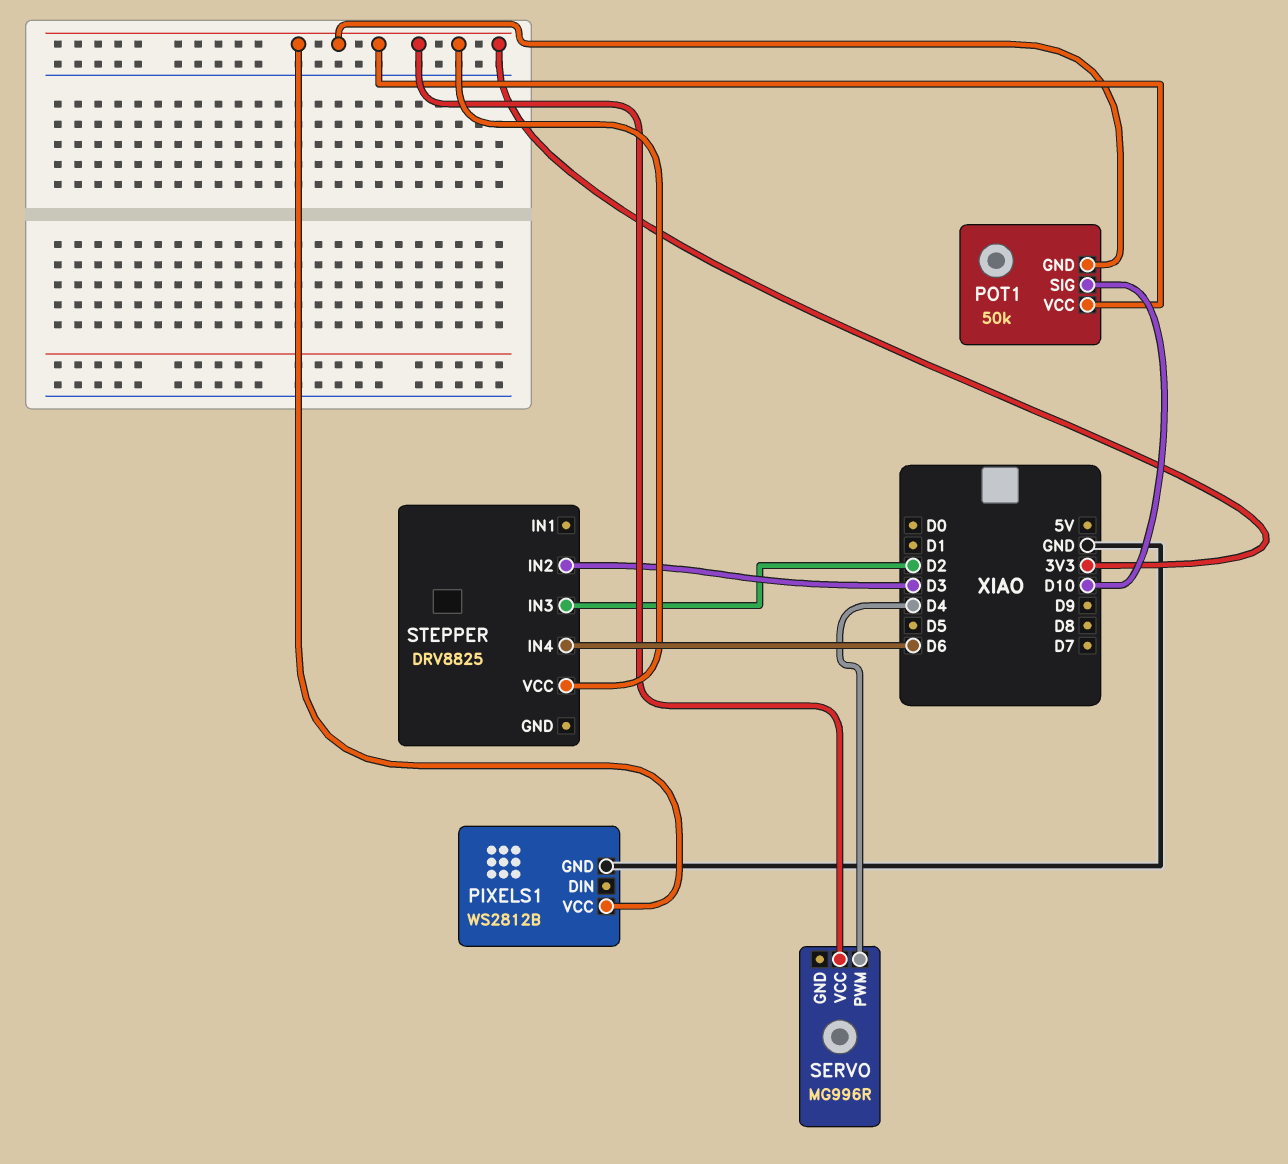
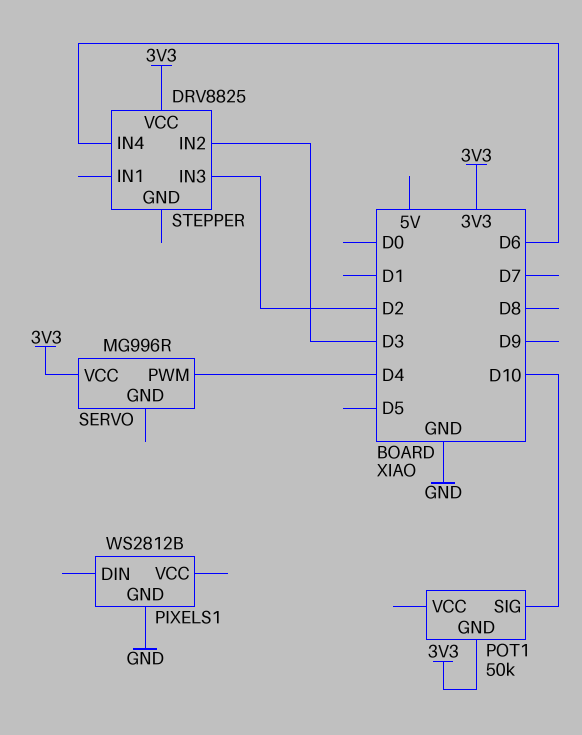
PIXELS1 pin VCC: 3V3 -> none
POT1 pin VCC: 3V3 -> none

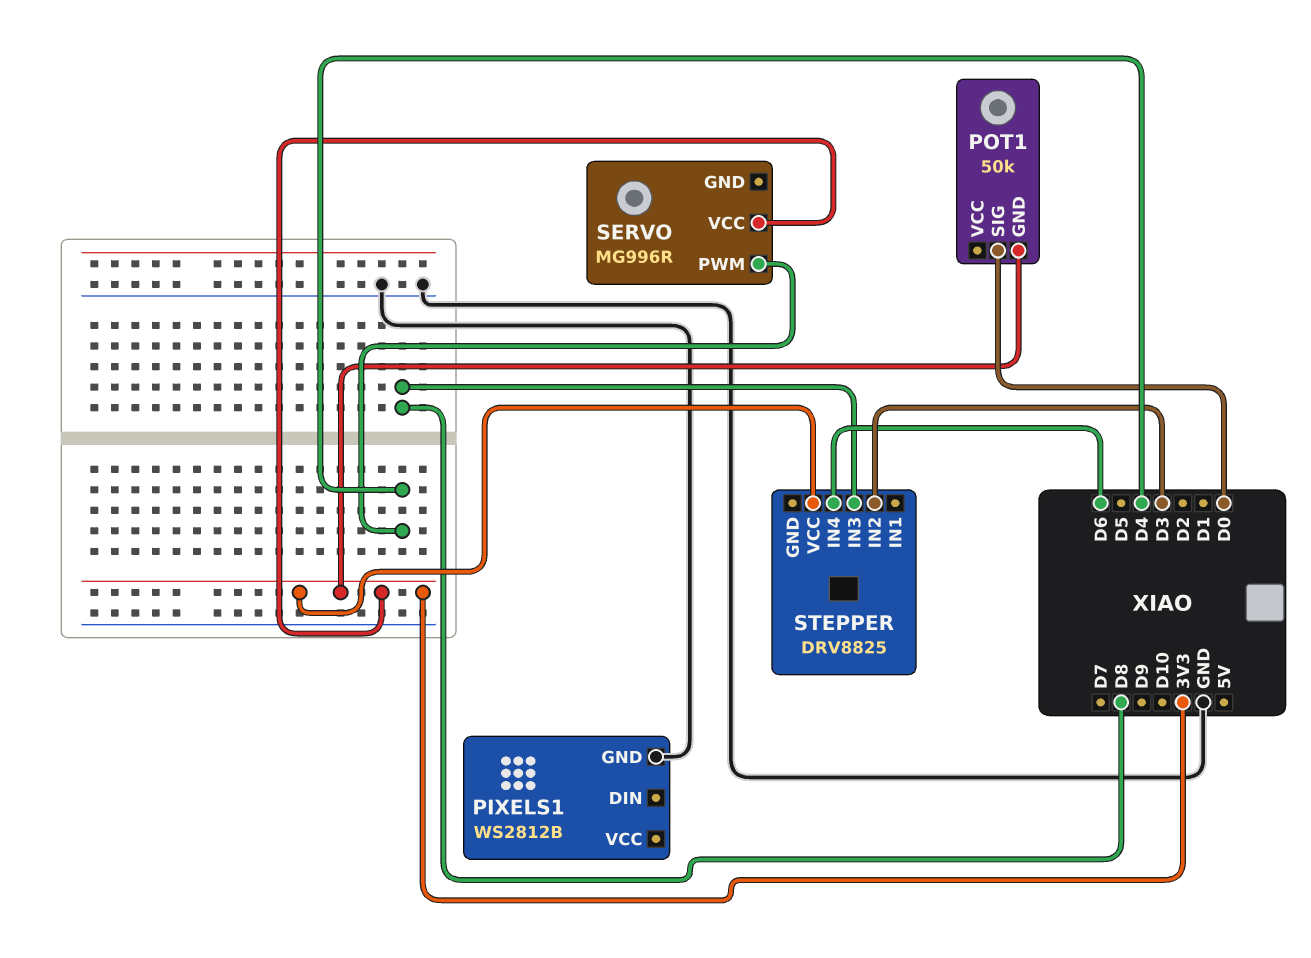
POT1 pin SIG: D10 -> D0
STEPPER pin IN3: D2 -> D8

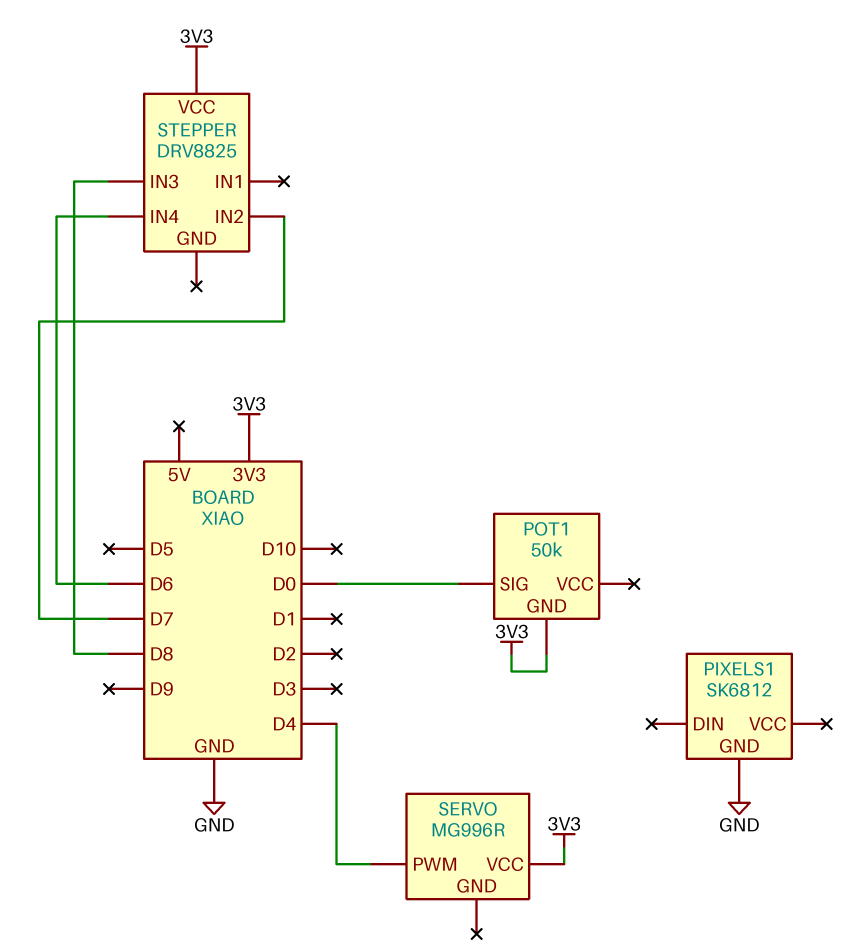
PIXELS1: WS2812B -> SK6812
STEPPER pin IN2: D3 -> D7

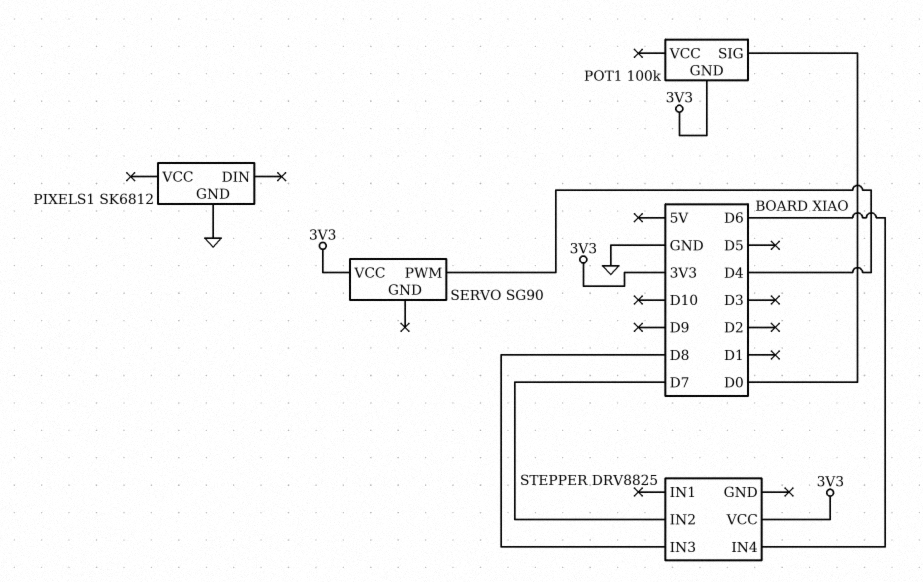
POT1: 50k -> 100k
SERVO: MG996R -> SG90

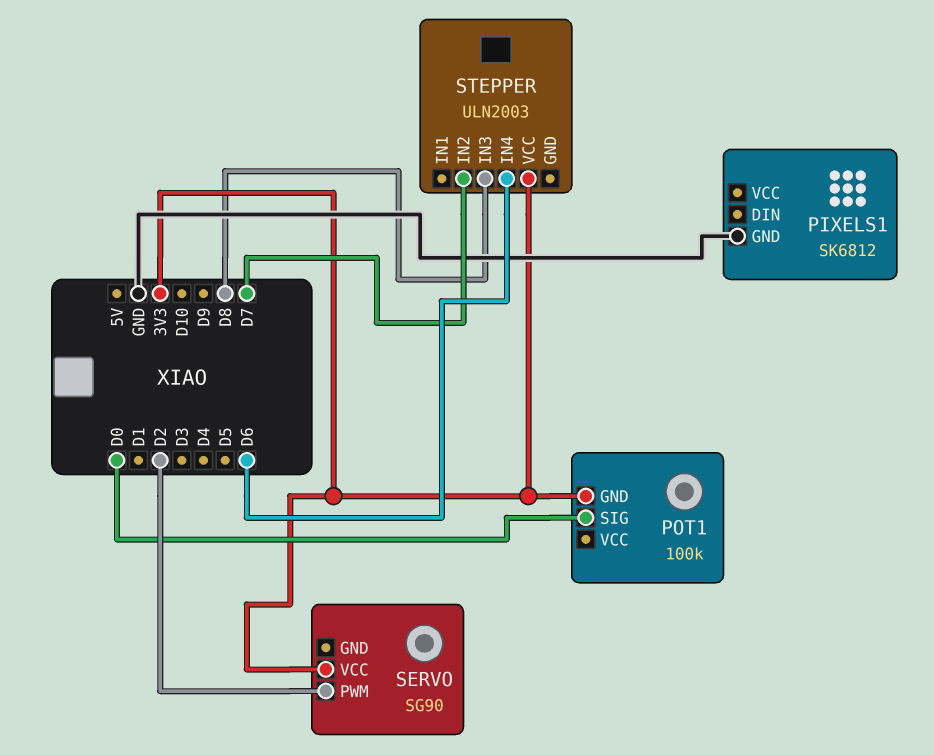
SERVO pin PWM: D4 -> D2
STEPPER: DRV8825 -> ULN2003

